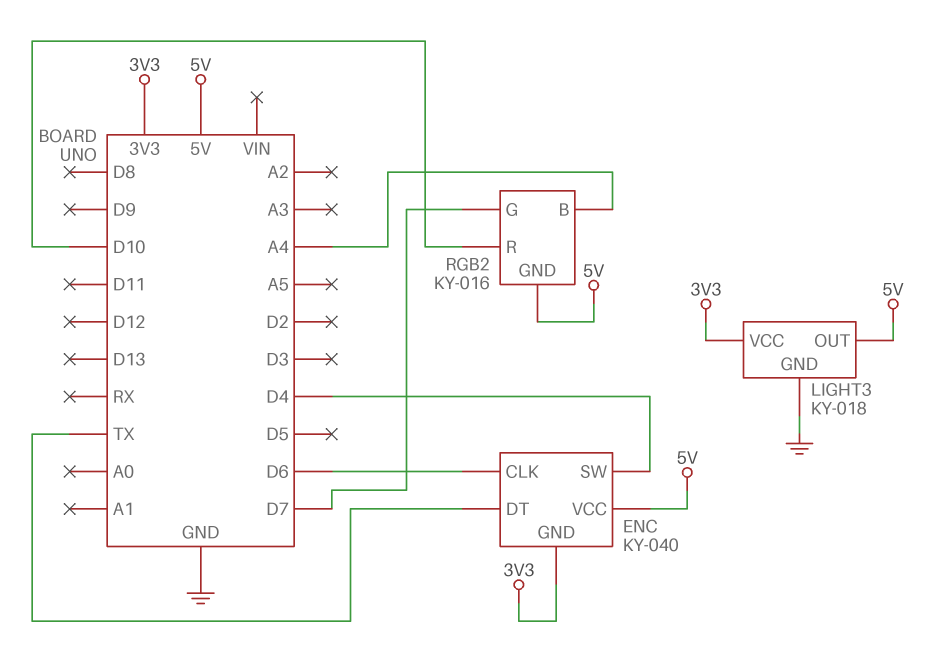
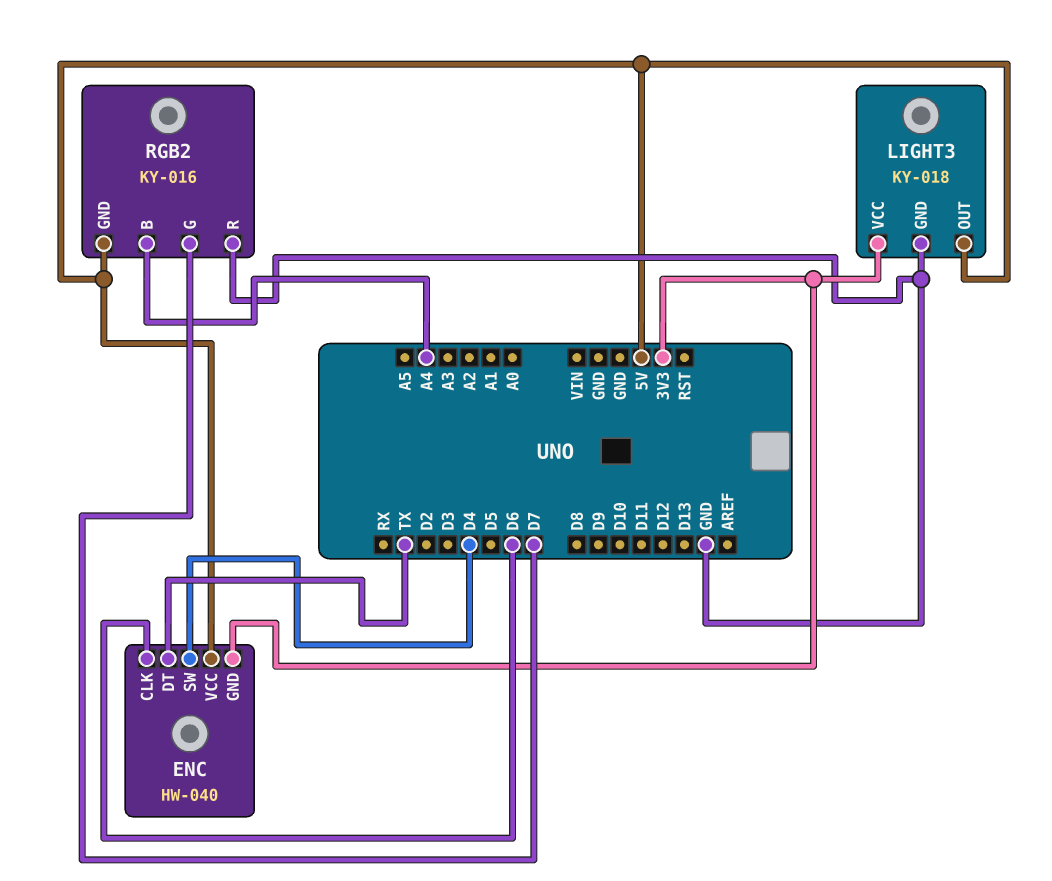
ENC: KY-040 -> HW-040
RGB2 pin R: D10 -> GND

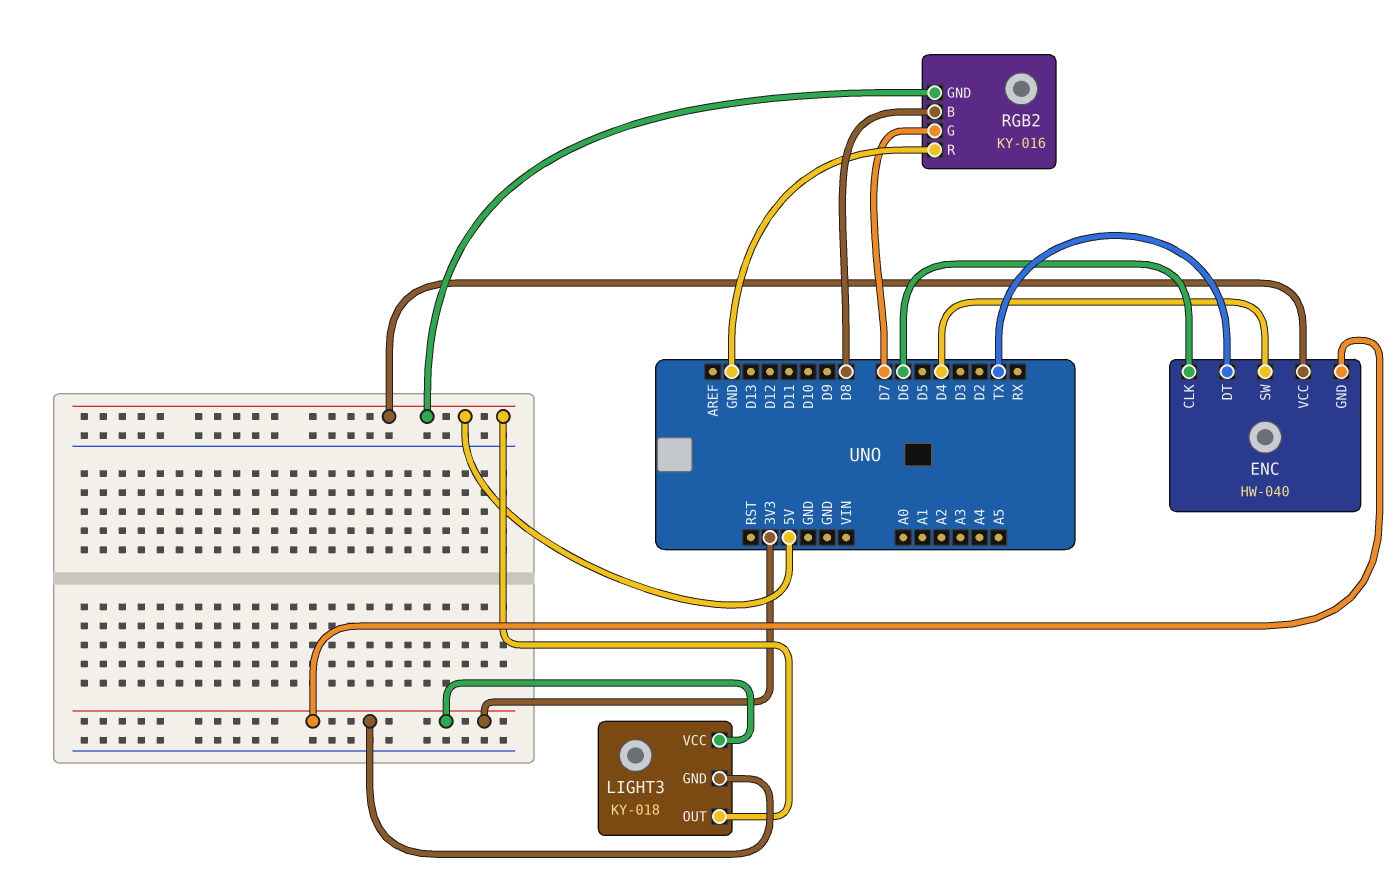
LIGHT3 pin GND: GND -> 3V3
RGB2 pin B: A4 -> D8

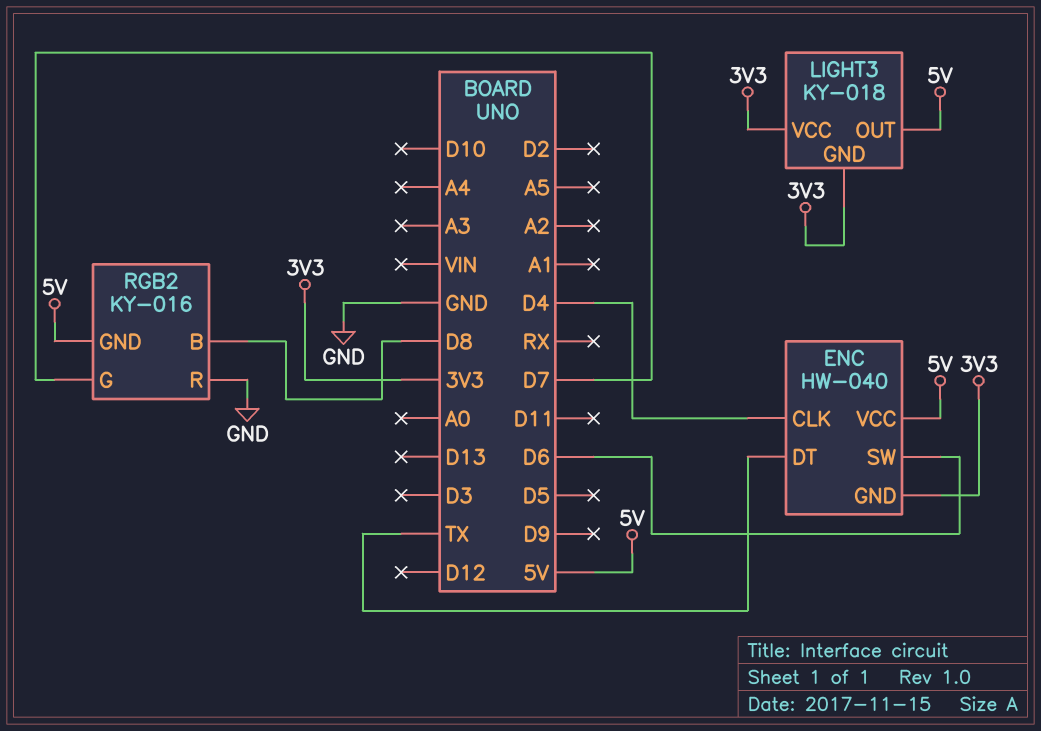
ENC pin CLK: D6 -> D4
ENC pin SW: D4 -> D6

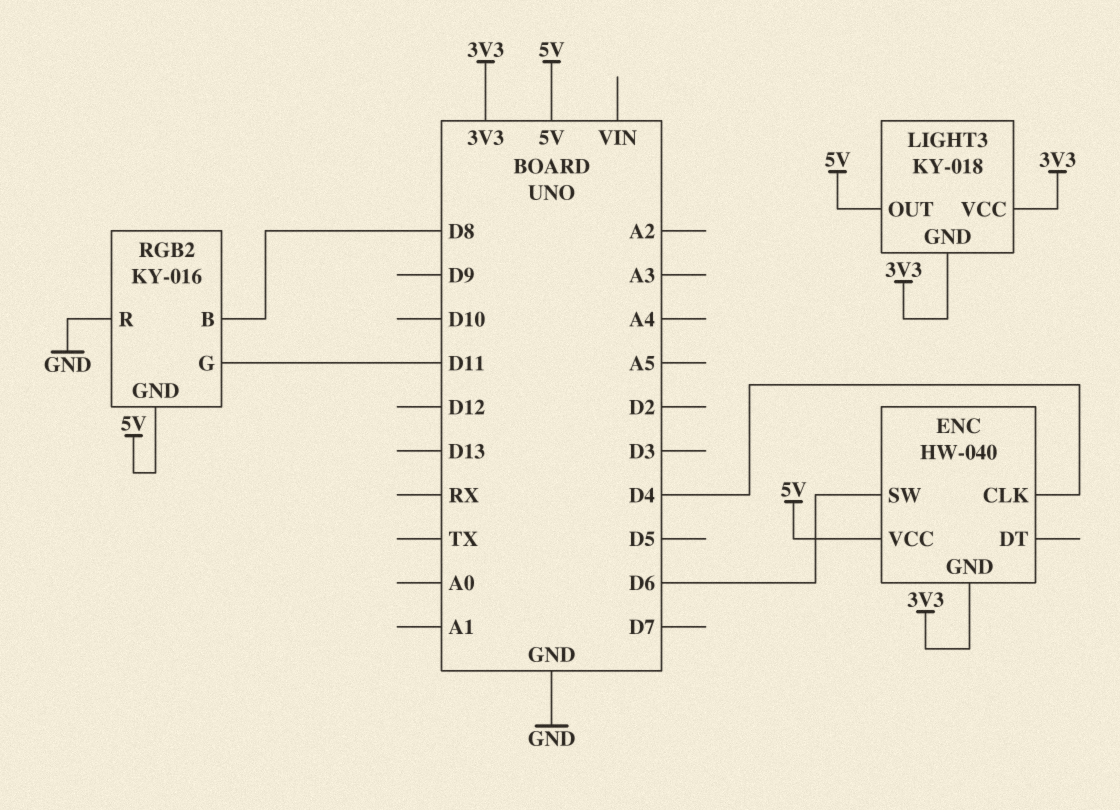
ENC pin DT: TX -> none
RGB2 pin G: D7 -> D11

